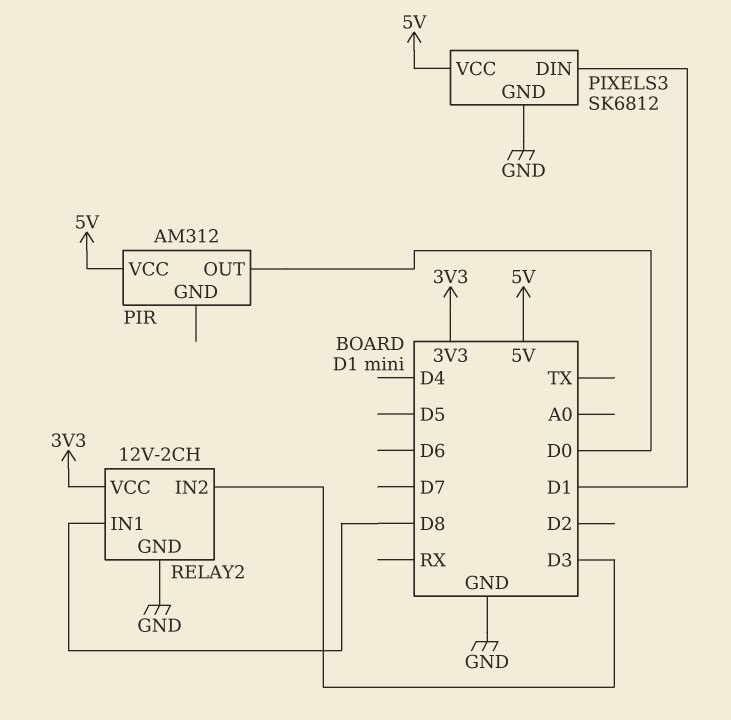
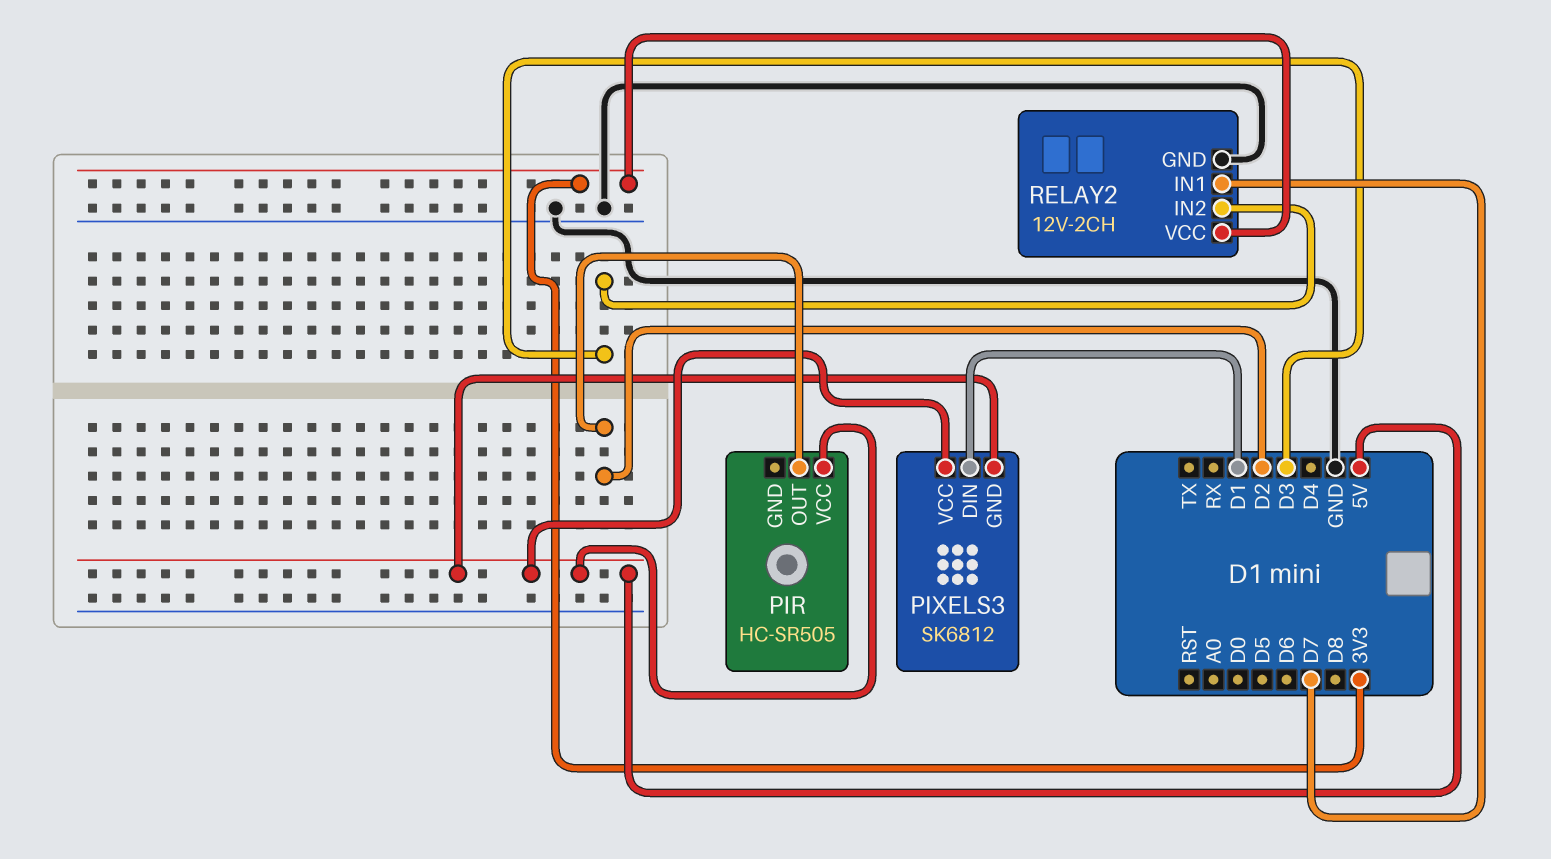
PIR: AM312 -> HC-SR505
PIR pin OUT: D0 -> D2
PIXELS3 pin GND: GND -> 5V
RELAY2 pin IN1: D8 -> D7

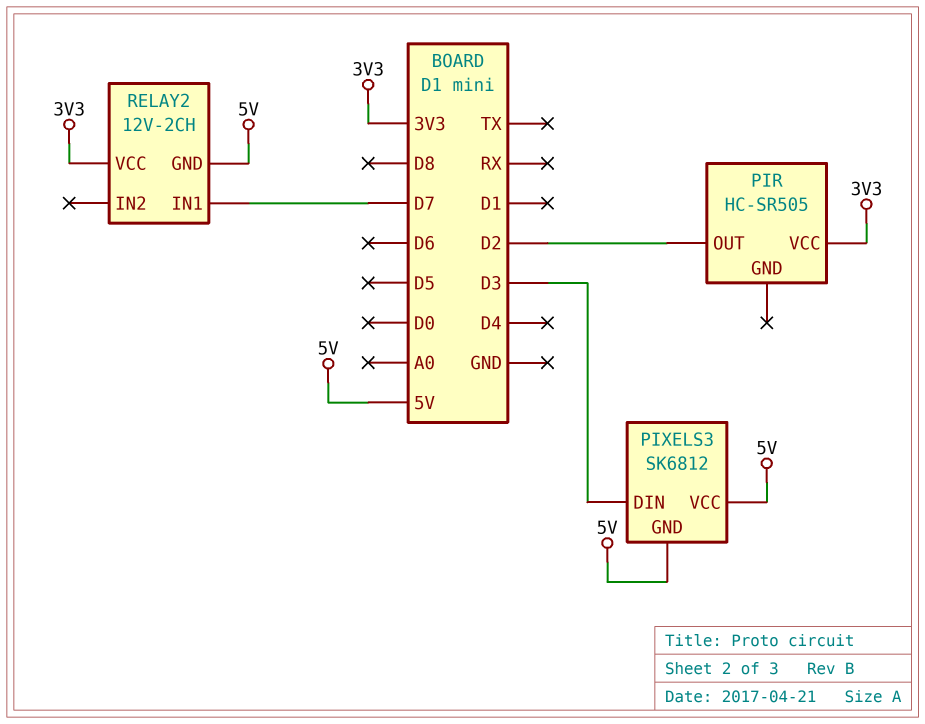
PIR pin VCC: 5V -> 3V3
PIXELS3 pin DIN: D1 -> D3
RELAY2 pin GND: GND -> 5V
RELAY2 pin IN2: D3 -> none

